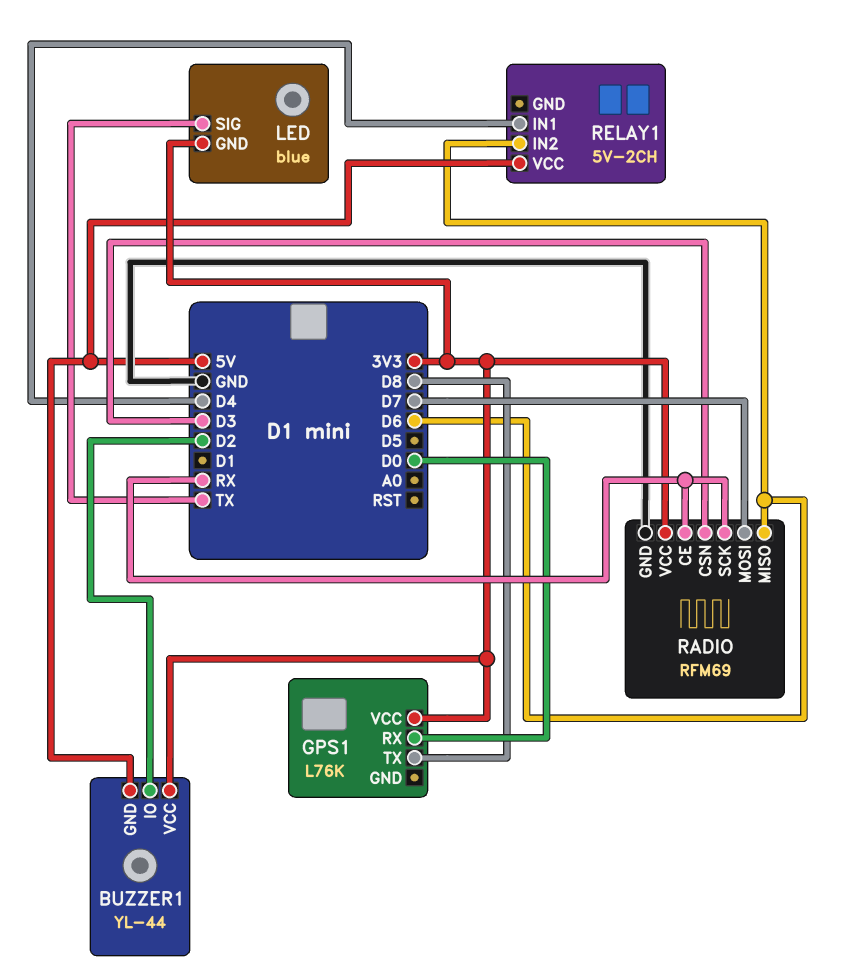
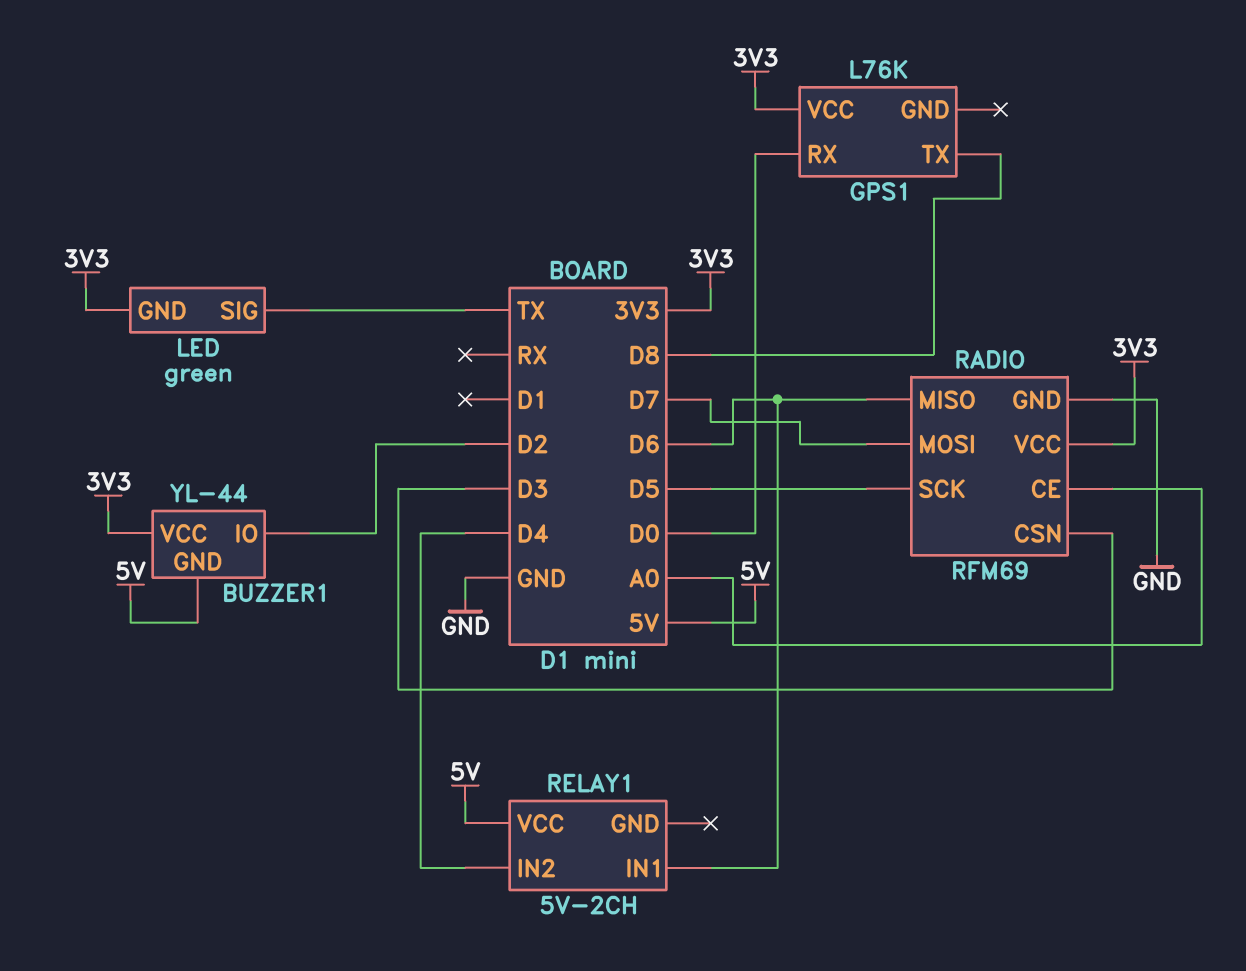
LED: blue -> green
RADIO pin CE: RX -> A0
RADIO pin SCK: RX -> D5
RELAY1 pin IN1: D4 -> D6
RELAY1 pin IN2: D6 -> D4

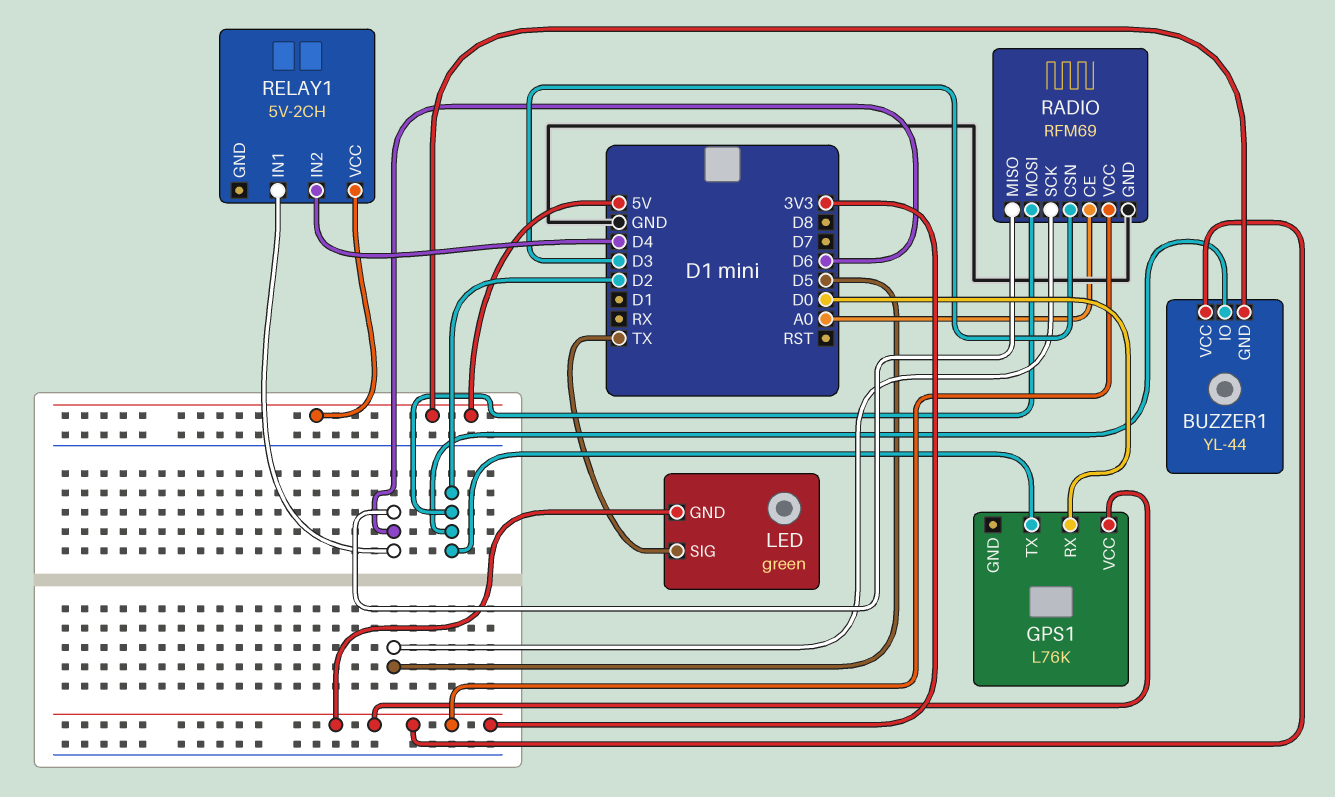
GPS1 pin TX: D8 -> D2
RADIO pin MOSI: D7 -> D2

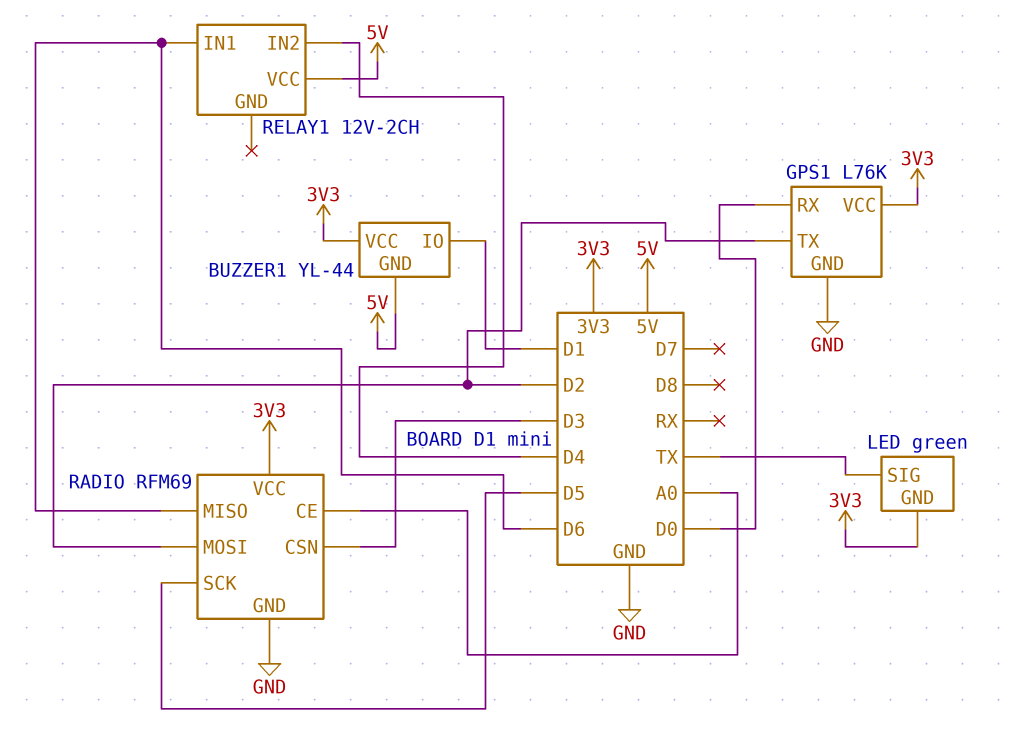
BUZZER1 pin IO: D2 -> D1
GPS1 pin GND: none -> GND
RELAY1: 5V-2CH -> 12V-2CH

